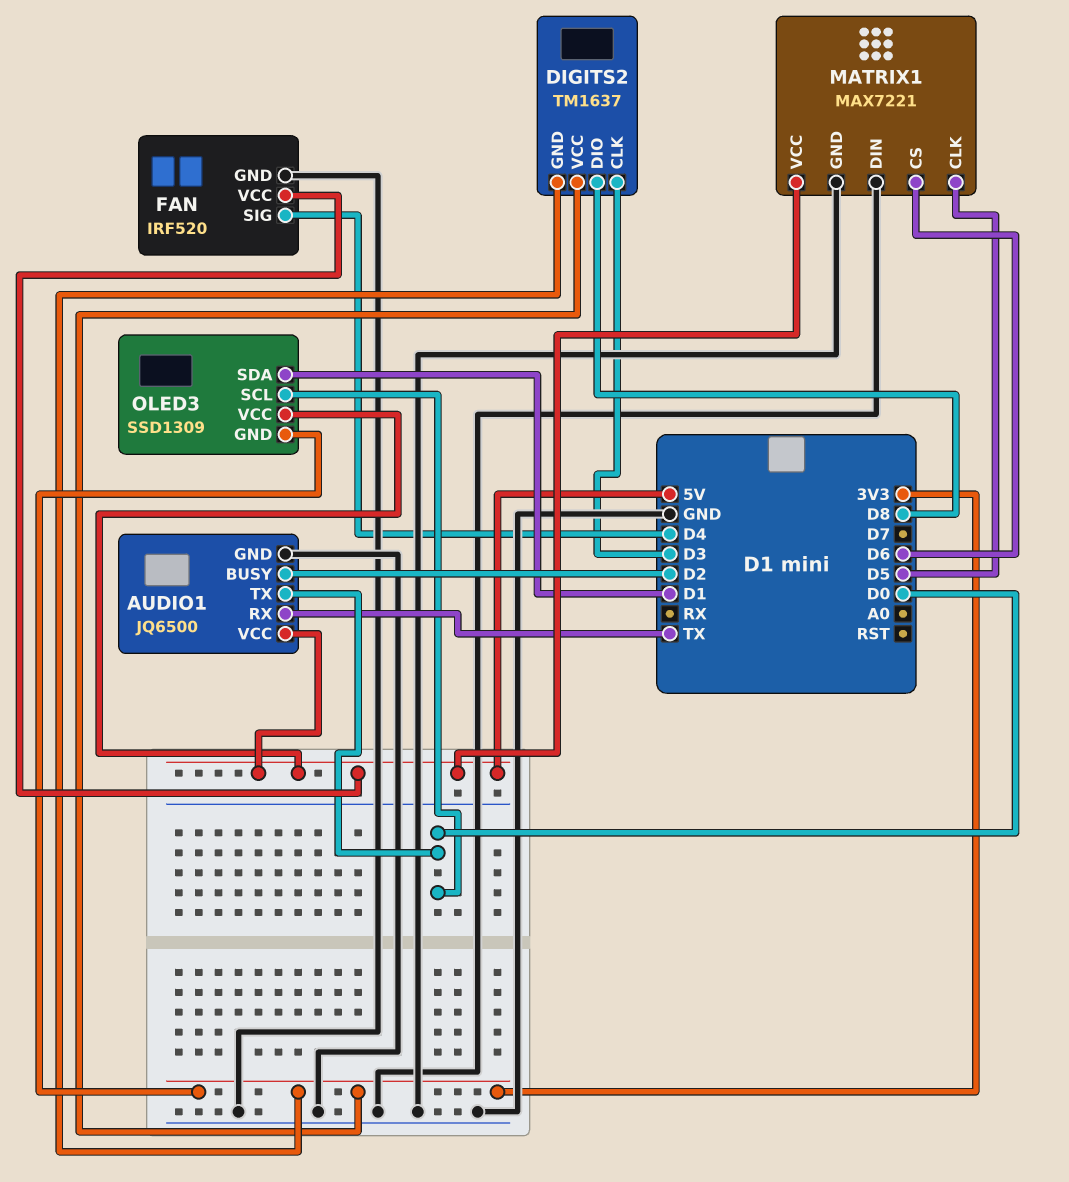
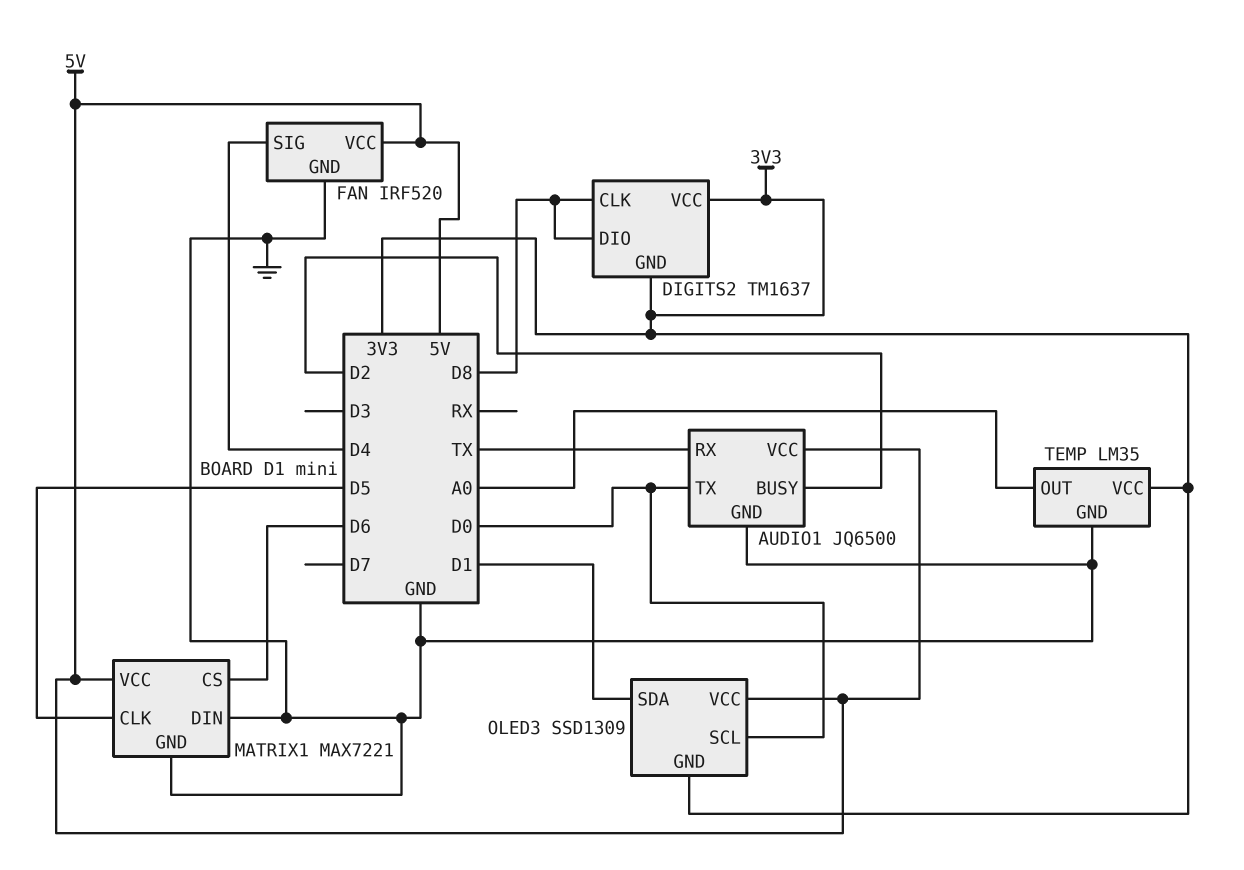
DIGITS2 pin CLK: D3 -> D8
TEMP: none -> LM35
TEMP pin GND: none -> GND
TEMP pin OUT: none -> A0
TEMP pin VCC: none -> 3V3

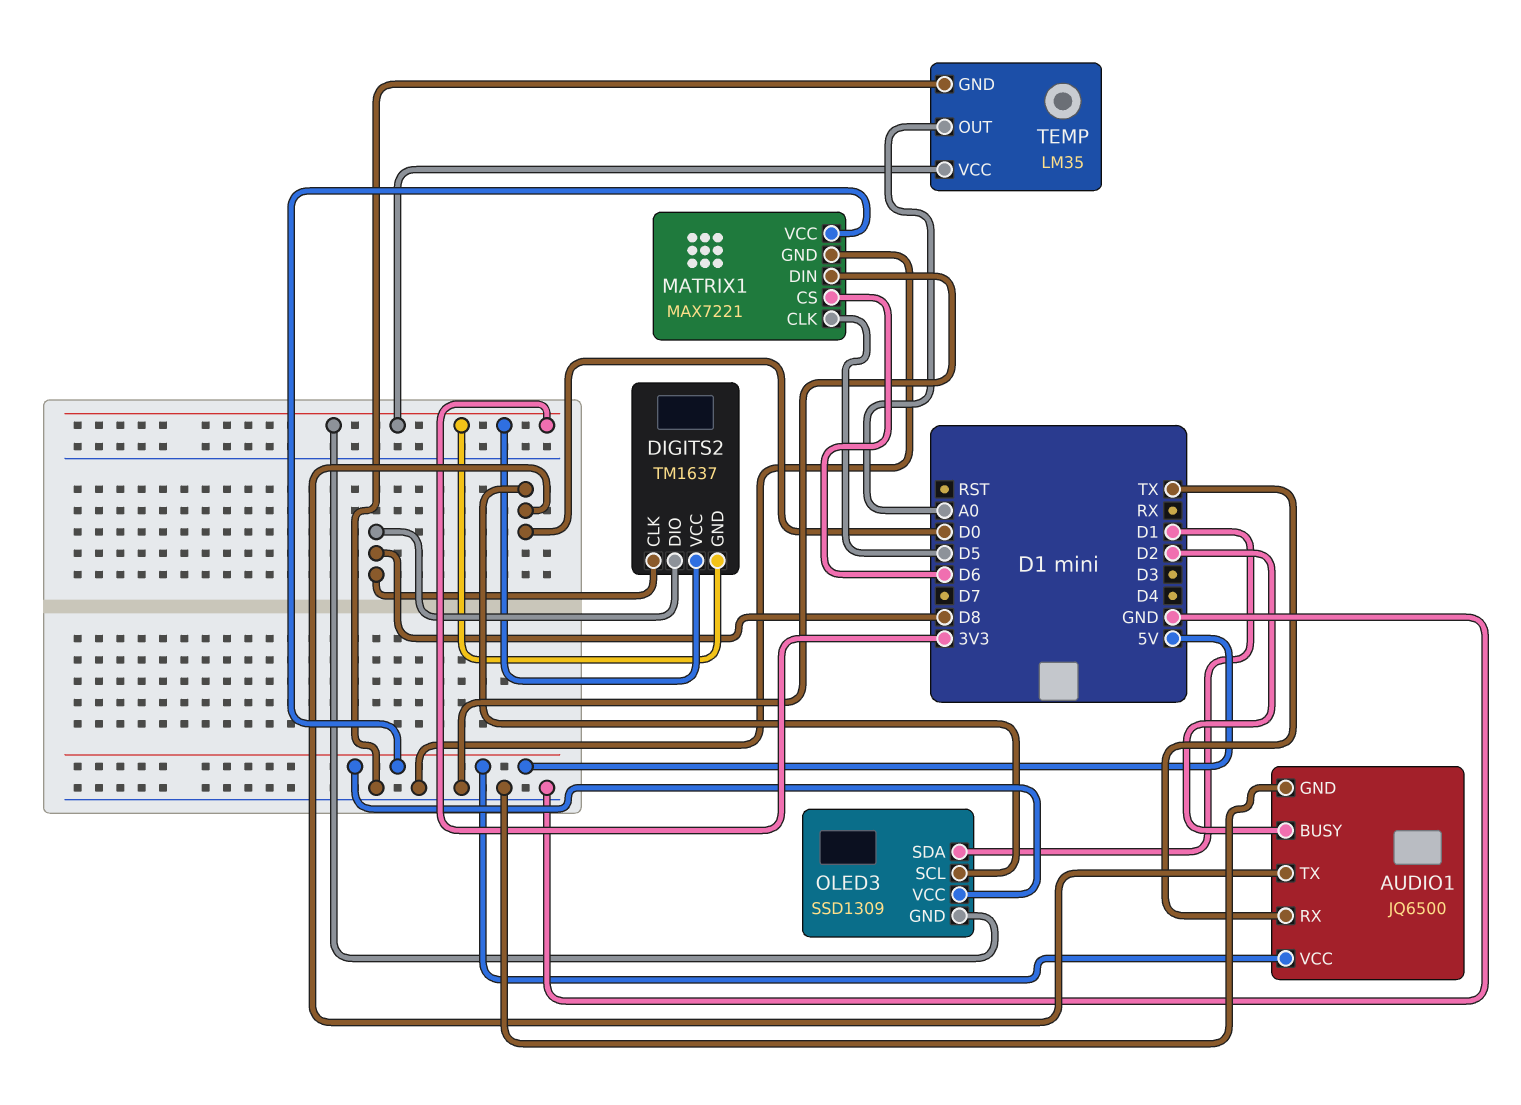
FAN: IRF520 -> none
FAN pin GND: GND -> none
FAN pin SIG: D4 -> none
FAN pin VCC: 5V -> none

